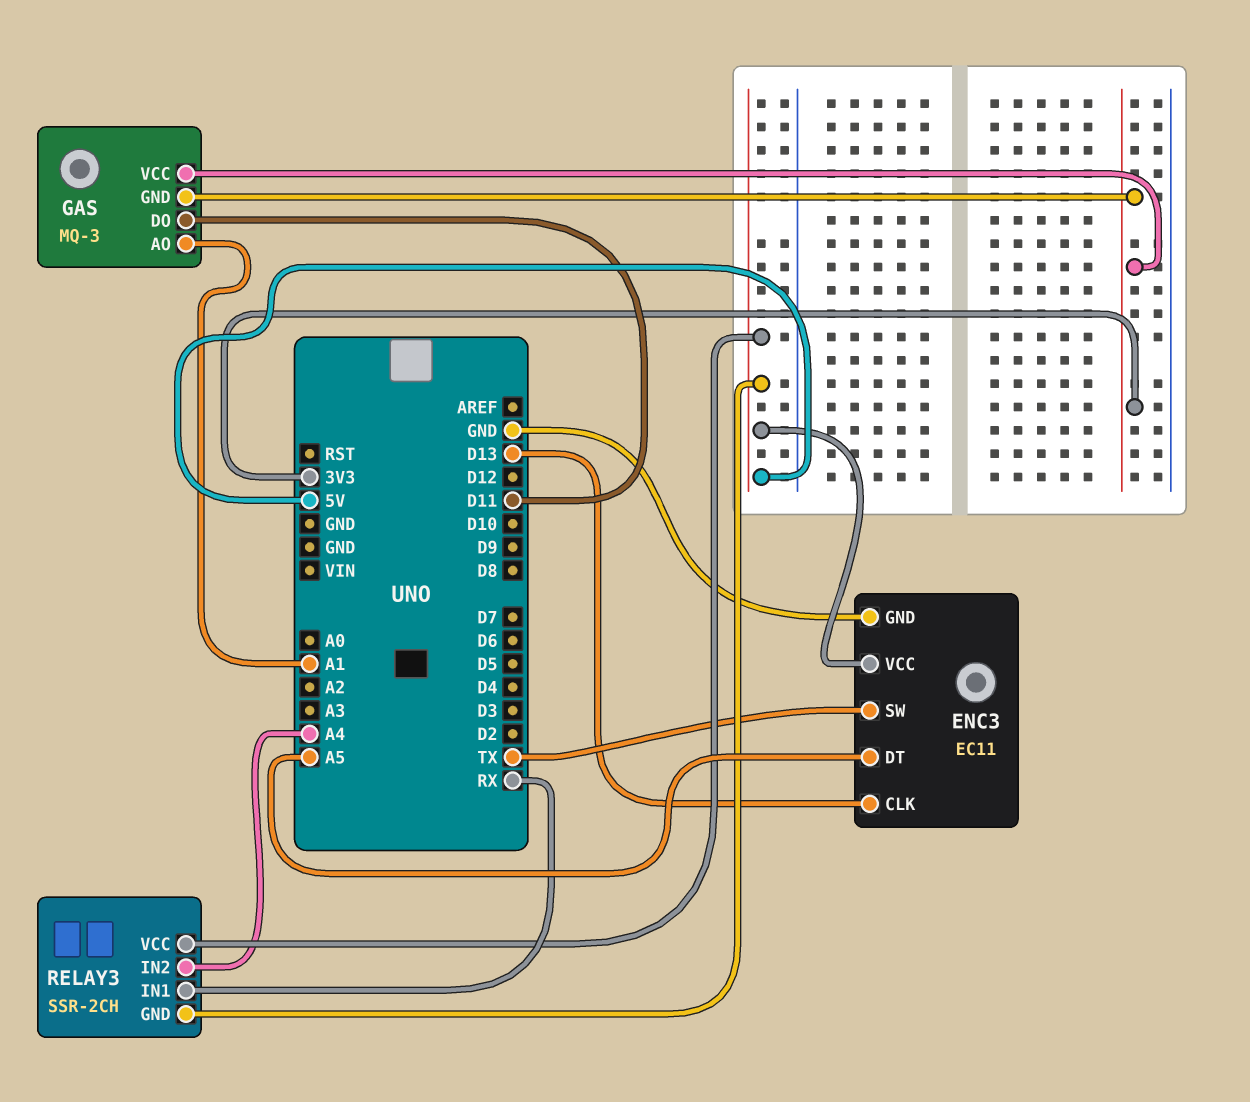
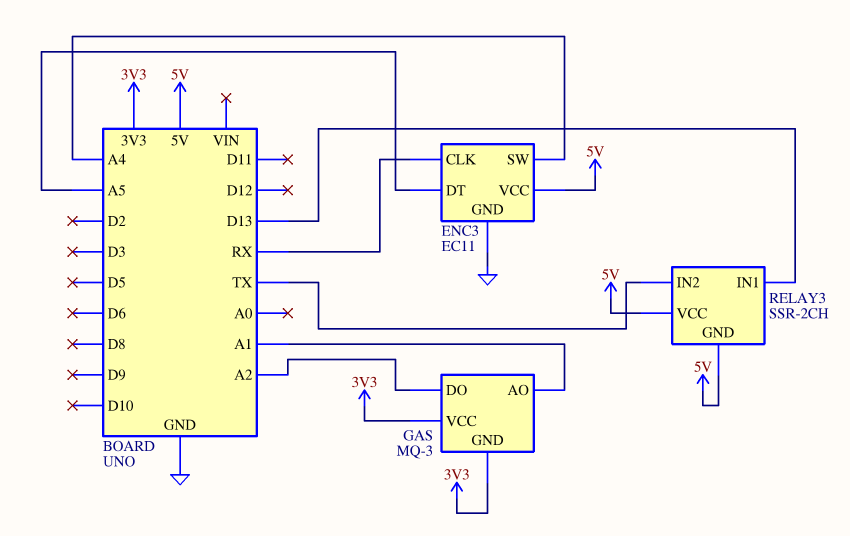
ENC3 pin CLK: D13 -> RX
ENC3 pin SW: TX -> A4
GAS pin DO: D11 -> A2
RELAY3 pin IN1: RX -> D13
RELAY3 pin IN2: A4 -> TX

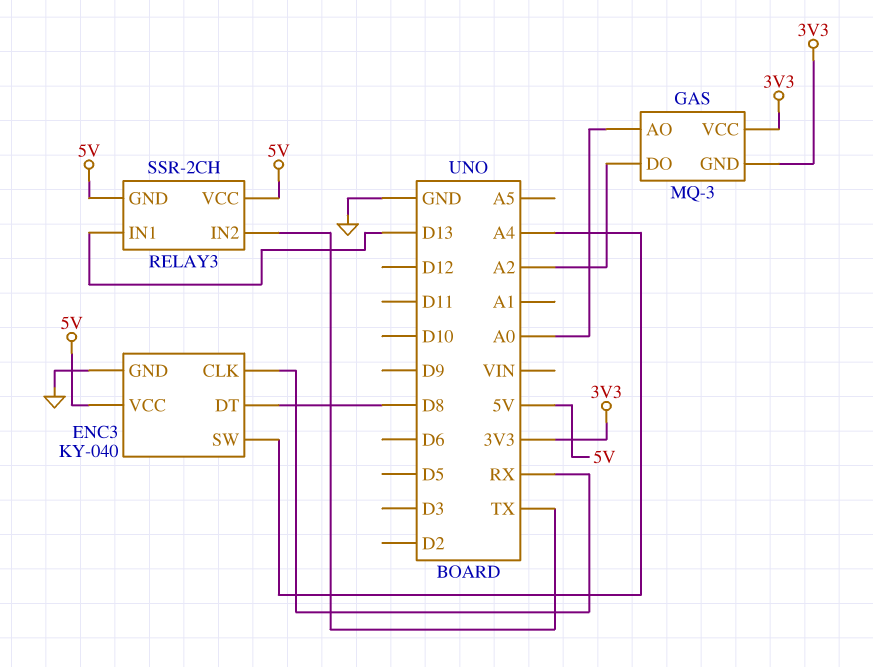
ENC3: EC11 -> KY-040
ENC3 pin DT: A5 -> D8
GAS pin AO: A1 -> A0

